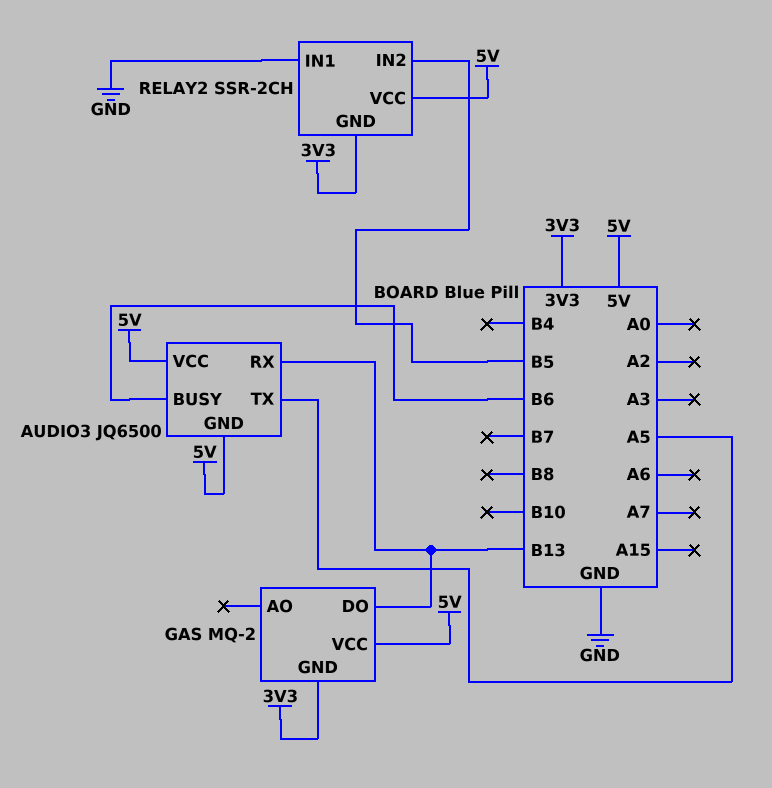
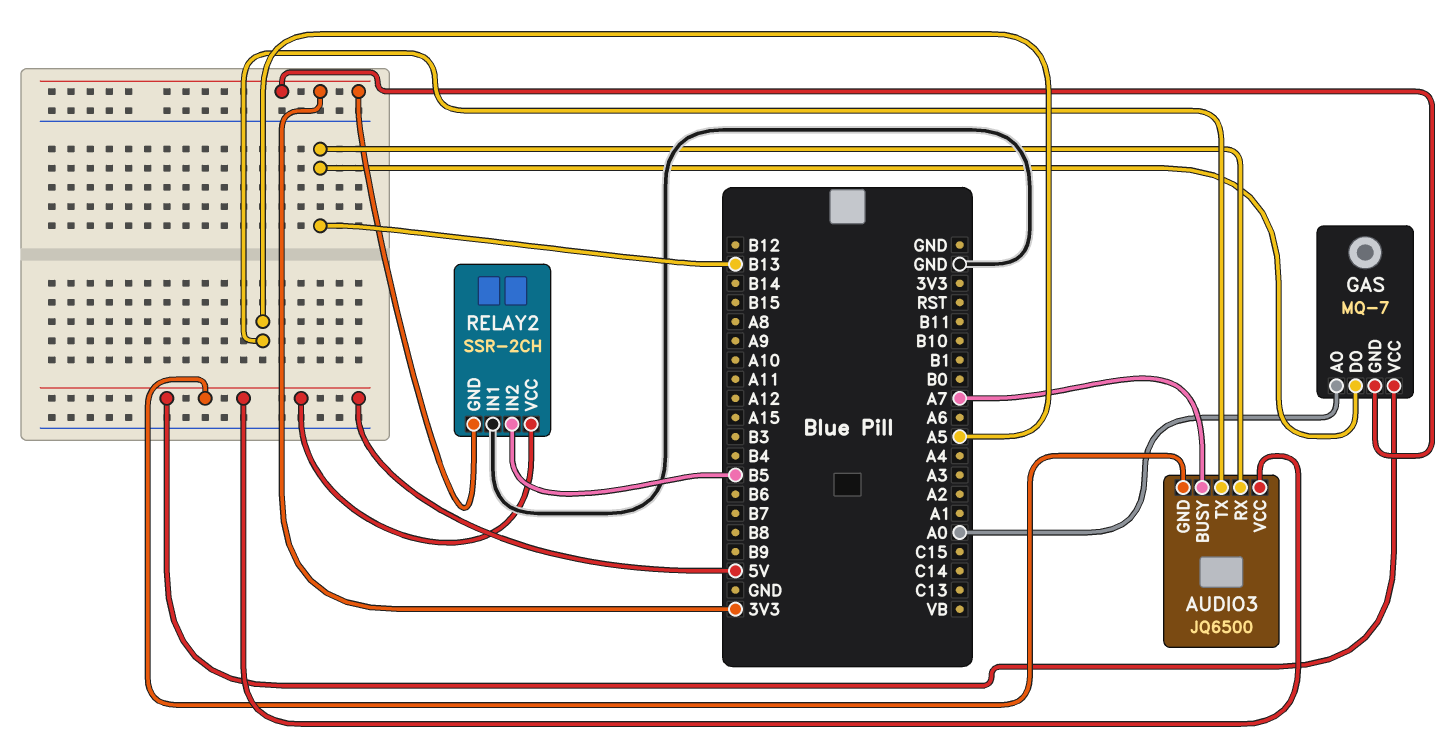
AUDIO3 pin BUSY: B6 -> A7
GAS: MQ-2 -> MQ-7
GAS pin AO: none -> A0

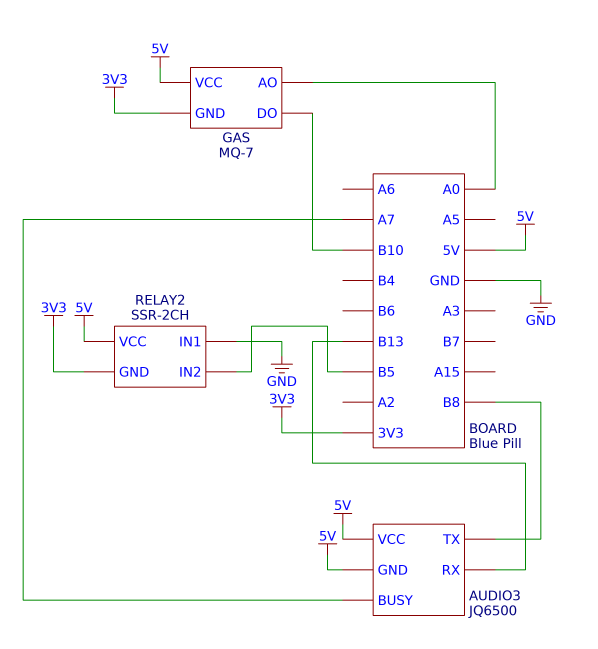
AUDIO3 pin TX: A5 -> B8
GAS pin DO: B13 -> B10

